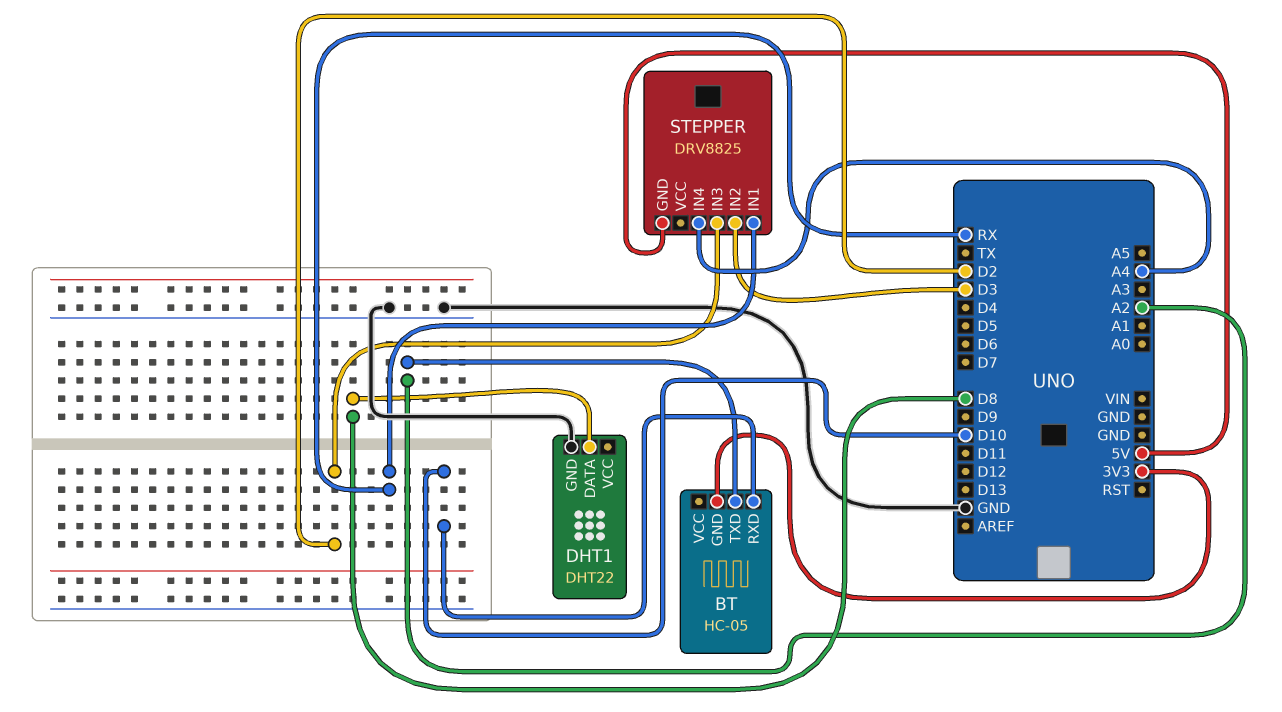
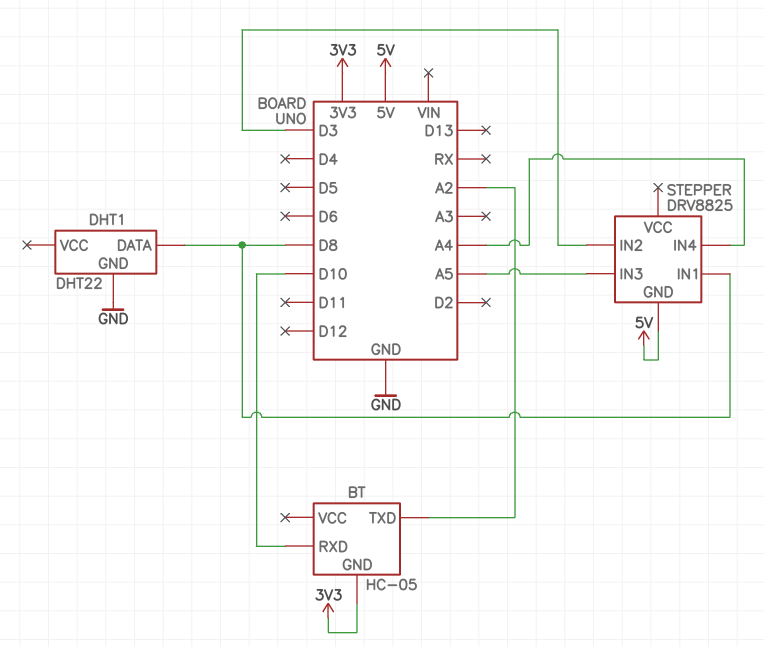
STEPPER pin IN1: RX -> D8
STEPPER pin IN3: D2 -> A5

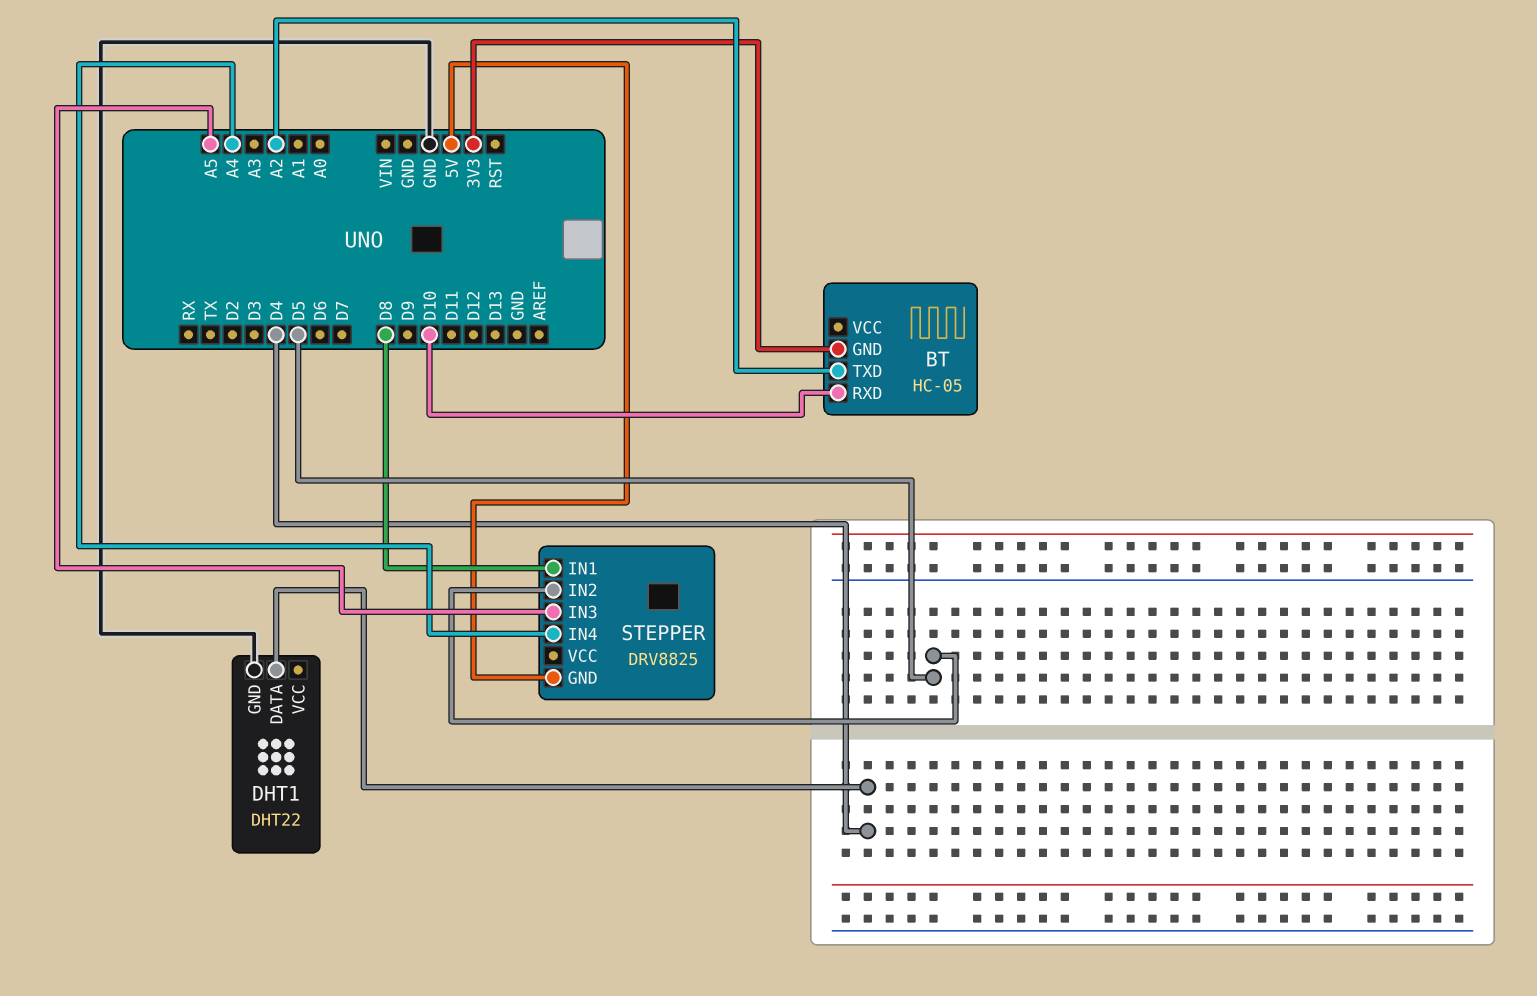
DHT1 pin DATA: D8 -> D4
STEPPER pin IN2: D3 -> D5

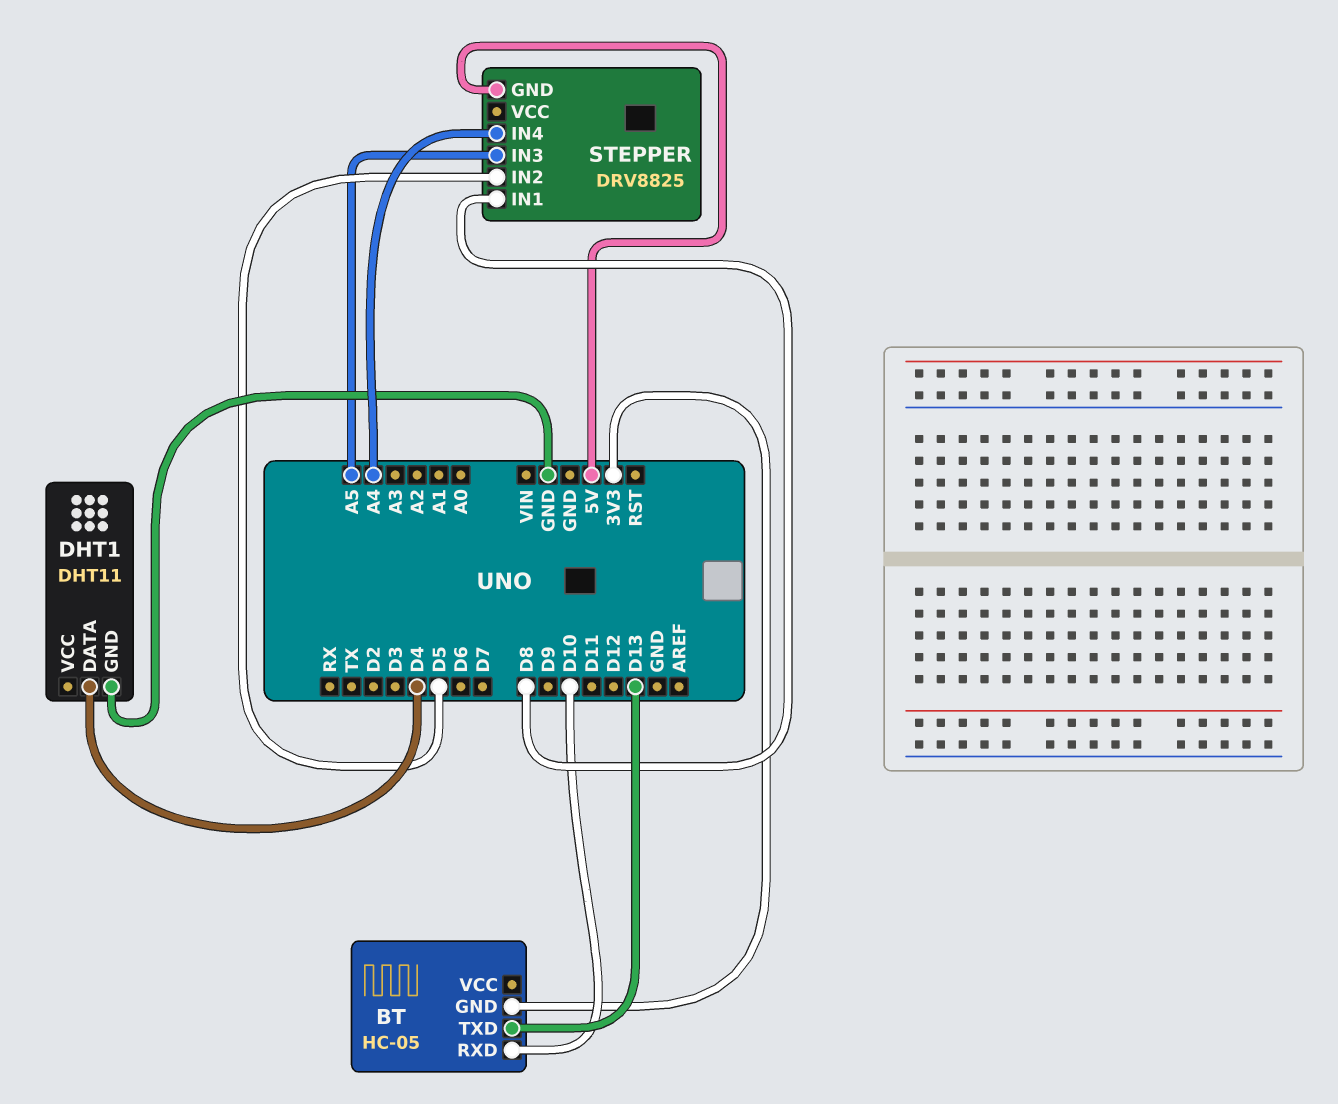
BT pin TXD: A2 -> D13
DHT1: DHT22 -> DHT11

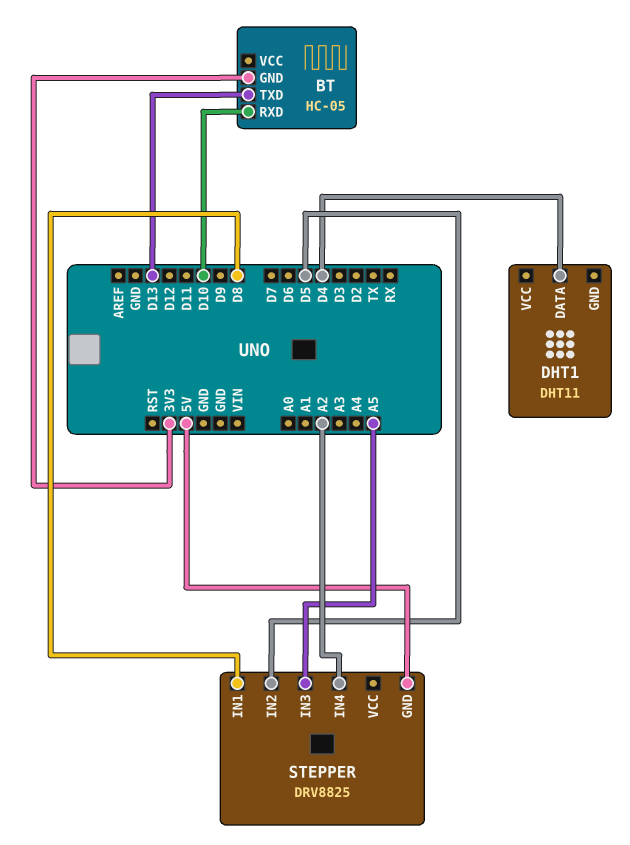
DHT1 pin GND: GND -> none
STEPPER pin IN4: A4 -> A2

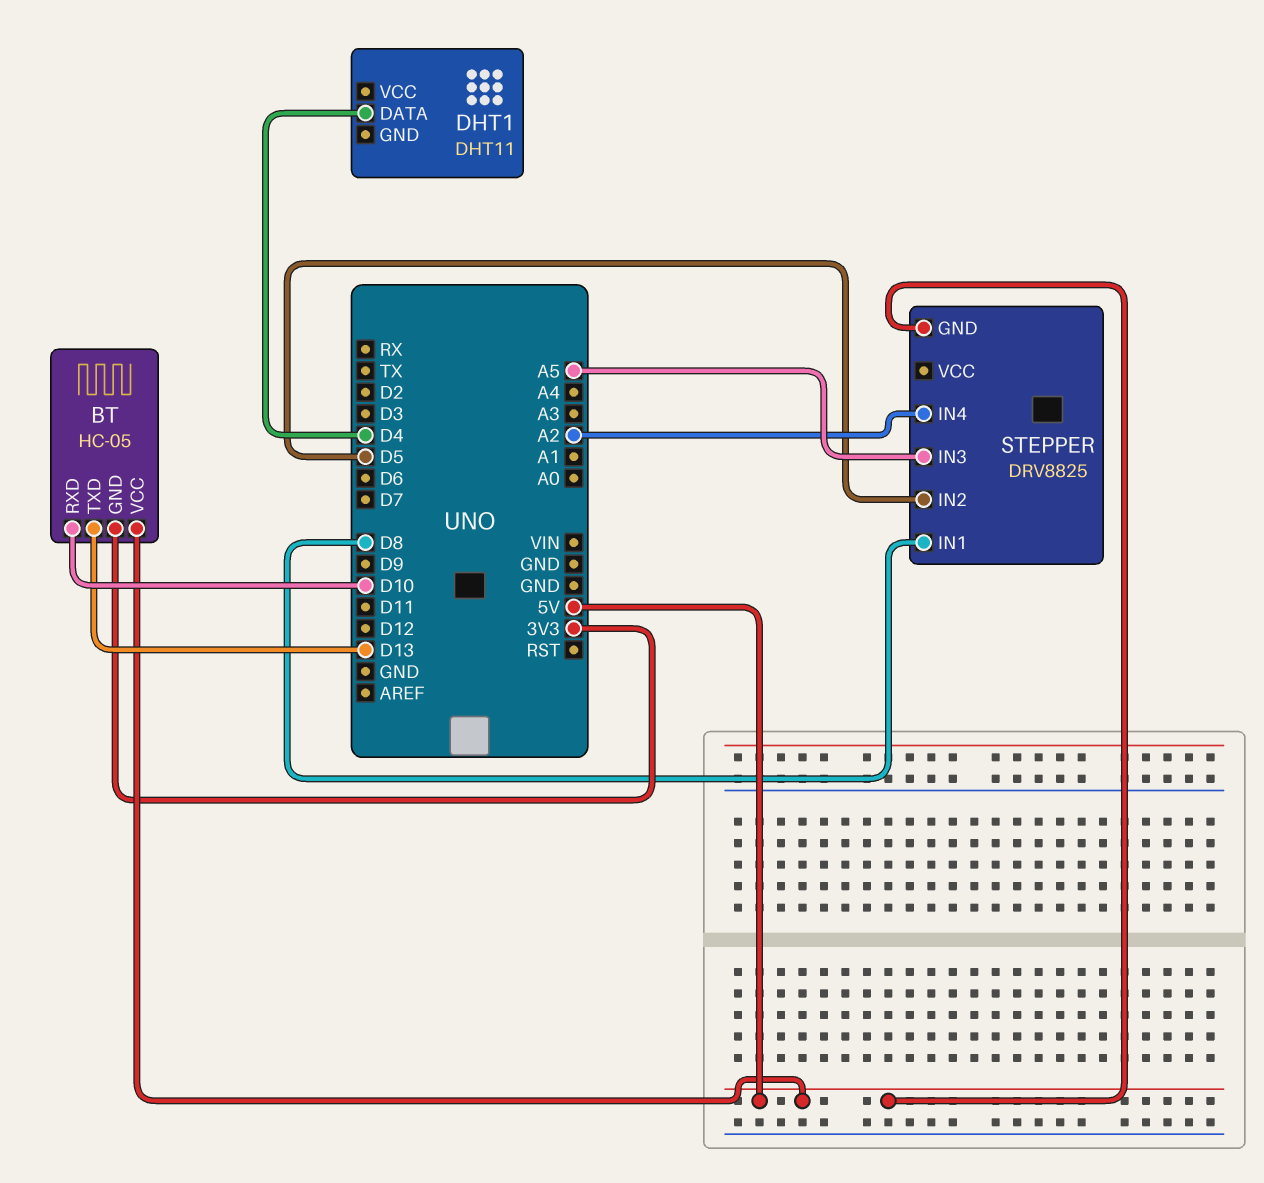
BT pin VCC: none -> 5V

